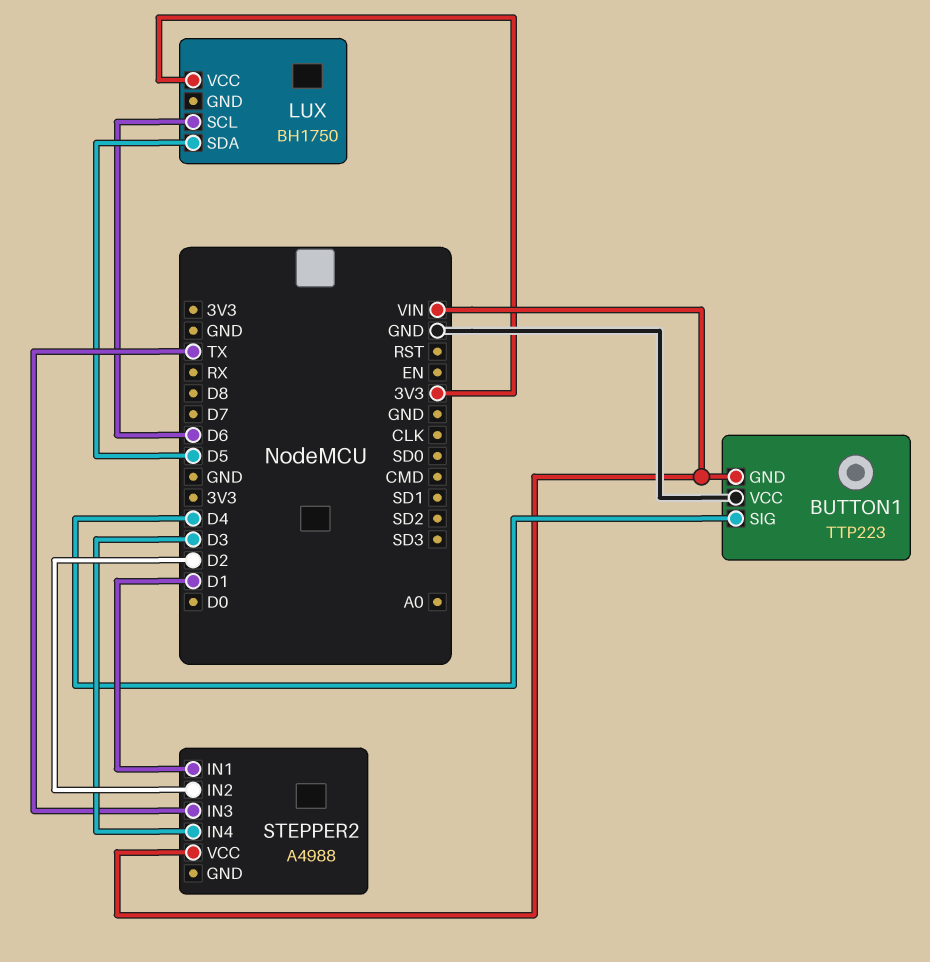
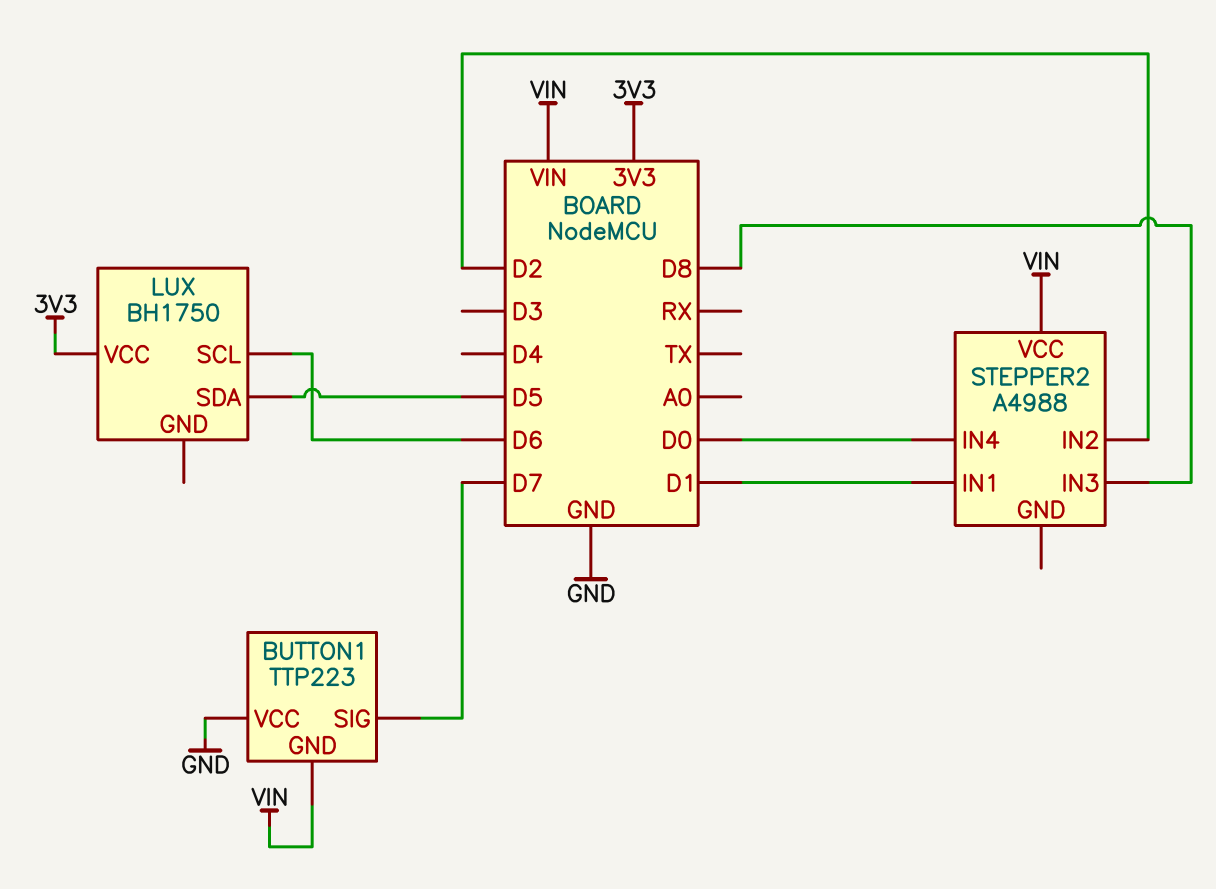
BUTTON1 pin SIG: D4 -> D7
STEPPER2 pin IN3: TX -> D8
STEPPER2 pin IN4: D3 -> D0

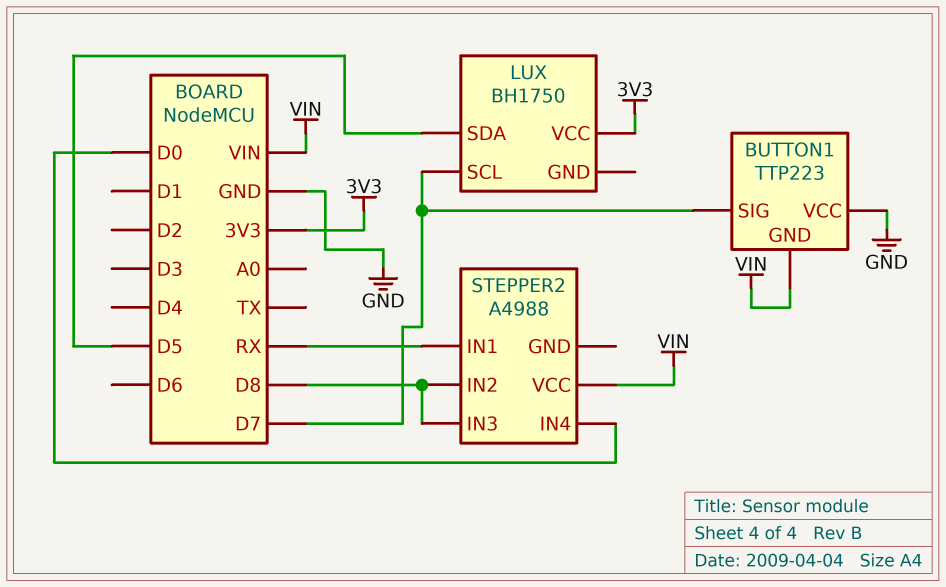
LUX pin SCL: D6 -> D7
STEPPER2 pin IN1: D1 -> RX
STEPPER2 pin IN2: D2 -> D8

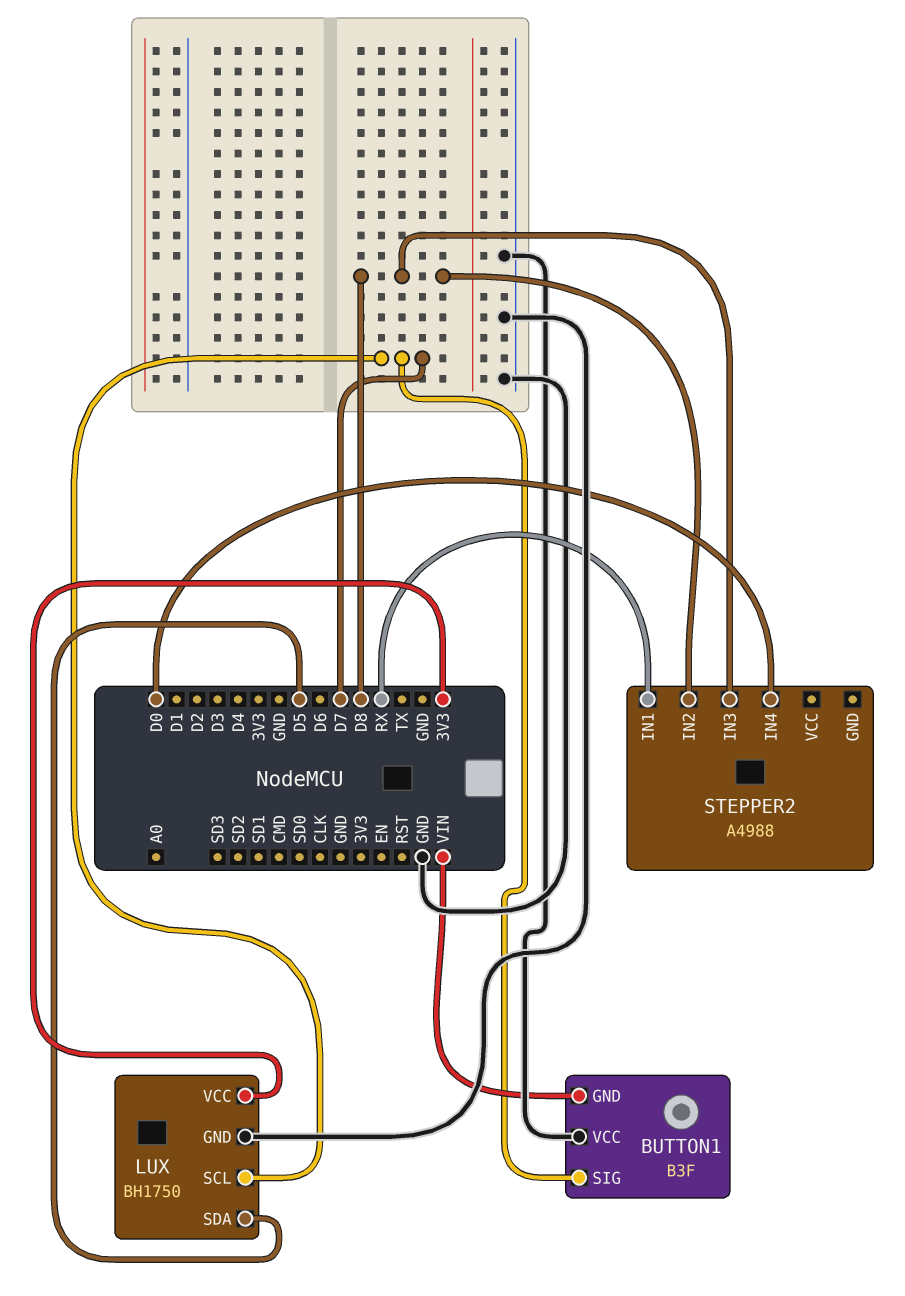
BUTTON1: TTP223 -> B3F
LUX pin GND: none -> GND
STEPPER2 pin VCC: VIN -> none

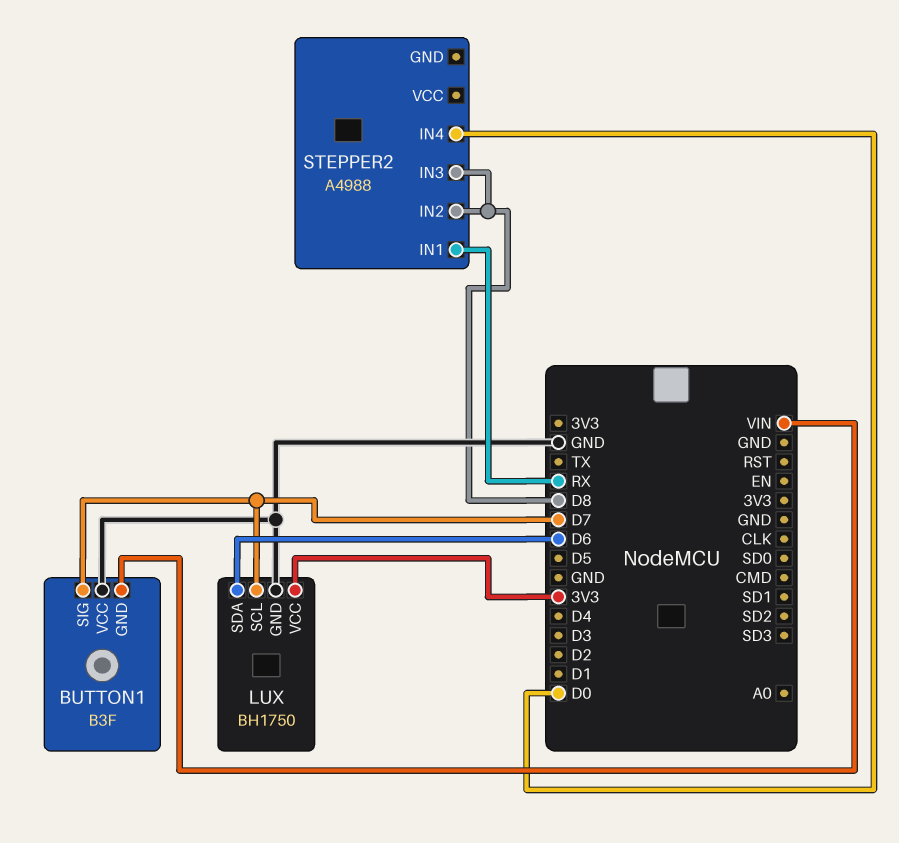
LUX pin SDA: D5 -> D6

